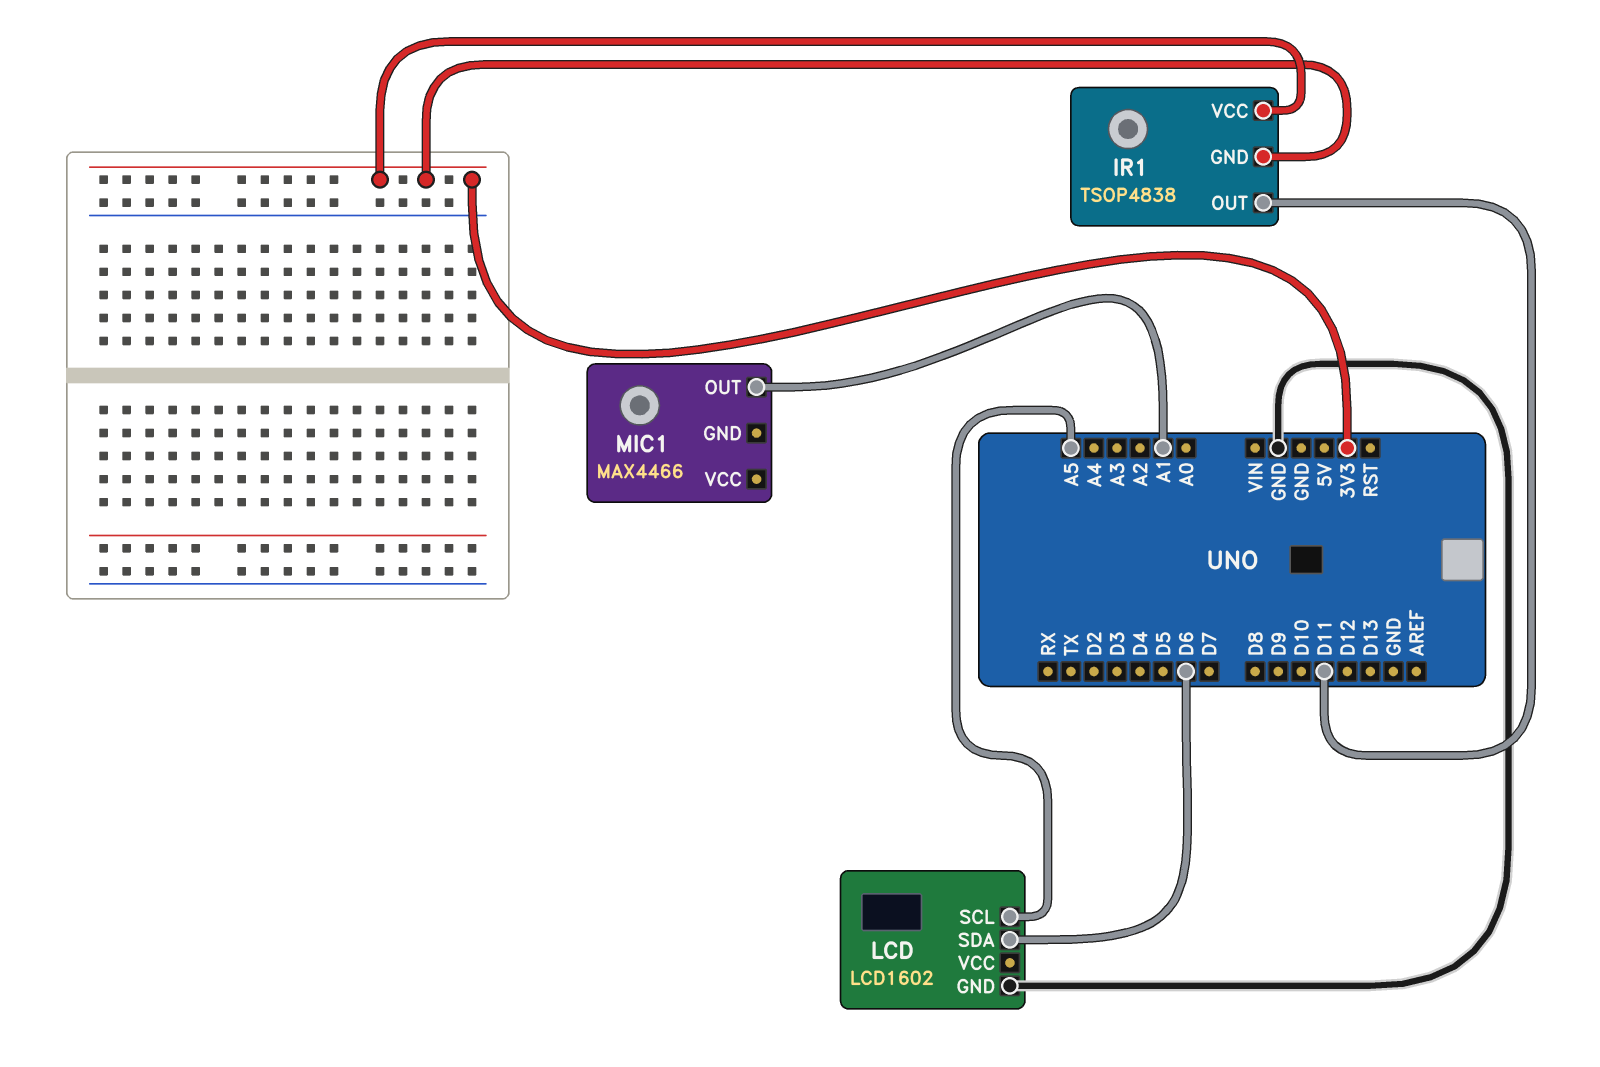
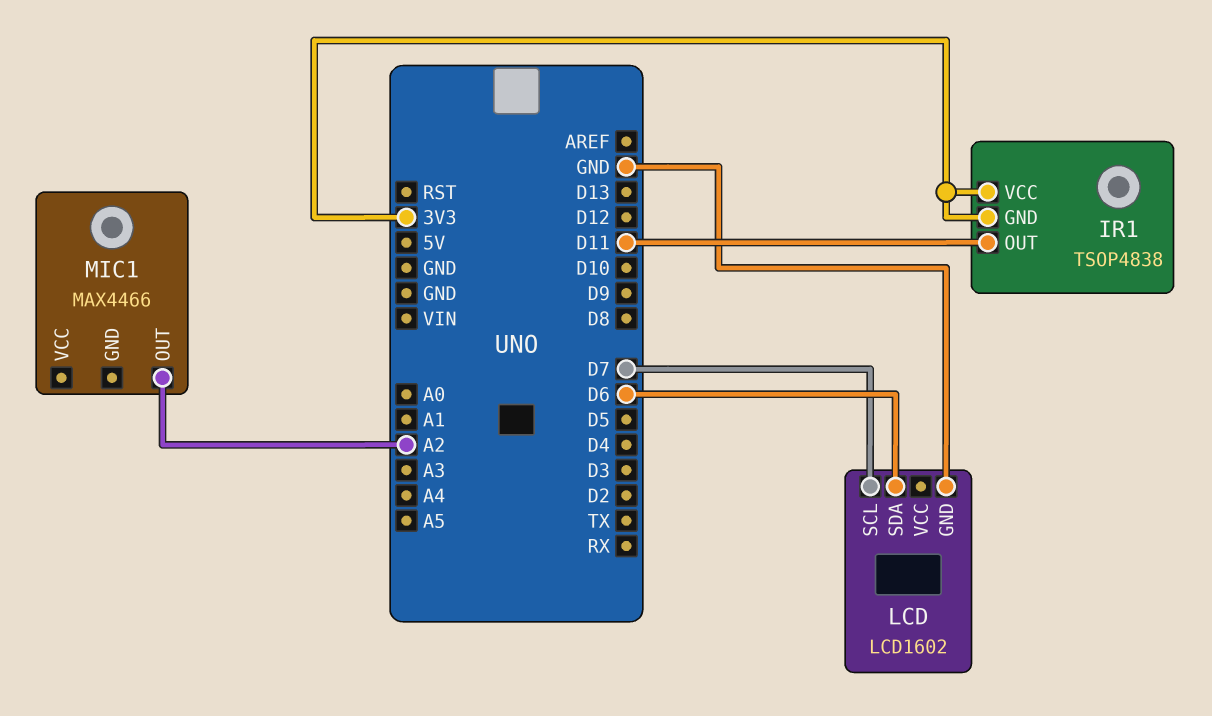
LCD pin SCL: A5 -> D7
MIC1 pin OUT: A1 -> A2

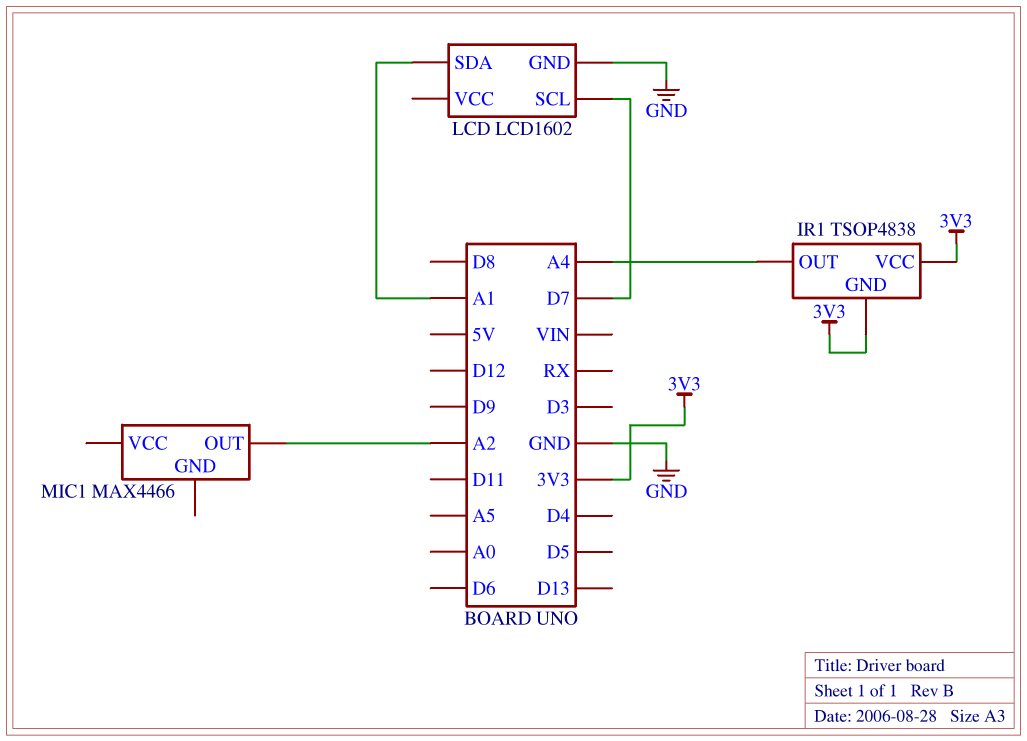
IR1 pin OUT: D11 -> A4
LCD pin SDA: D6 -> A1

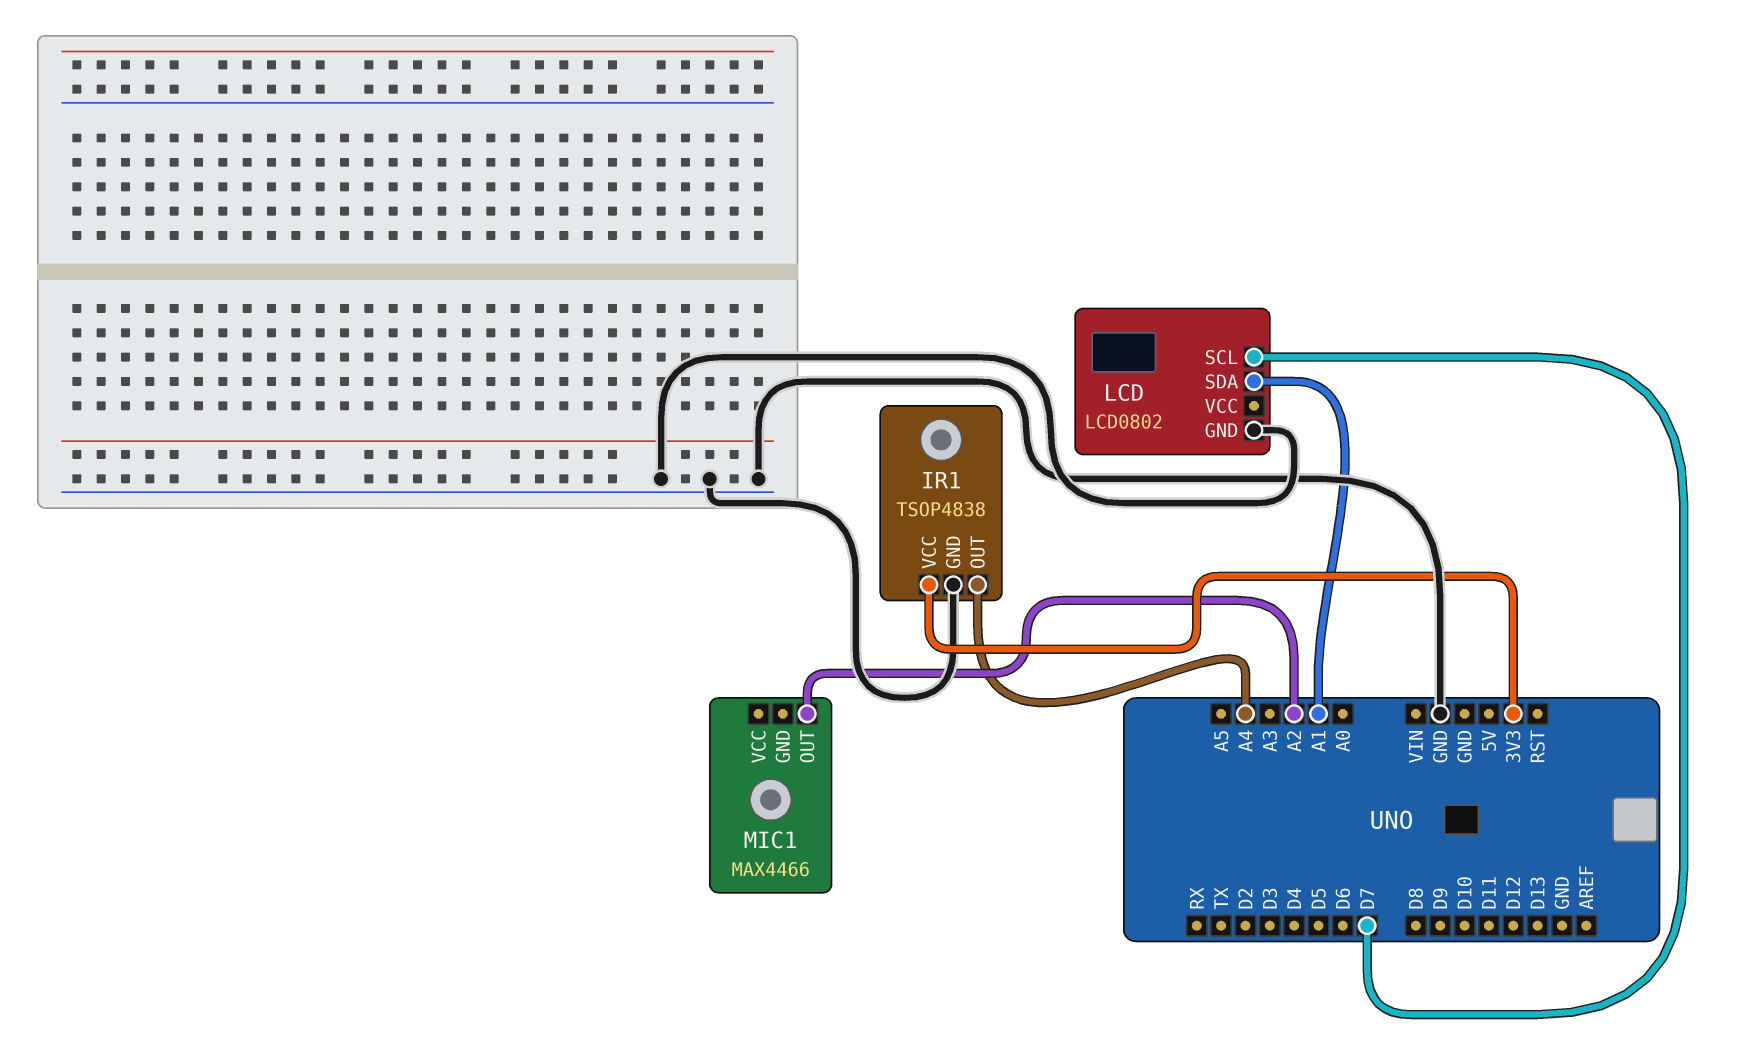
IR1 pin GND: 3V3 -> GND
LCD: LCD1602 -> LCD0802

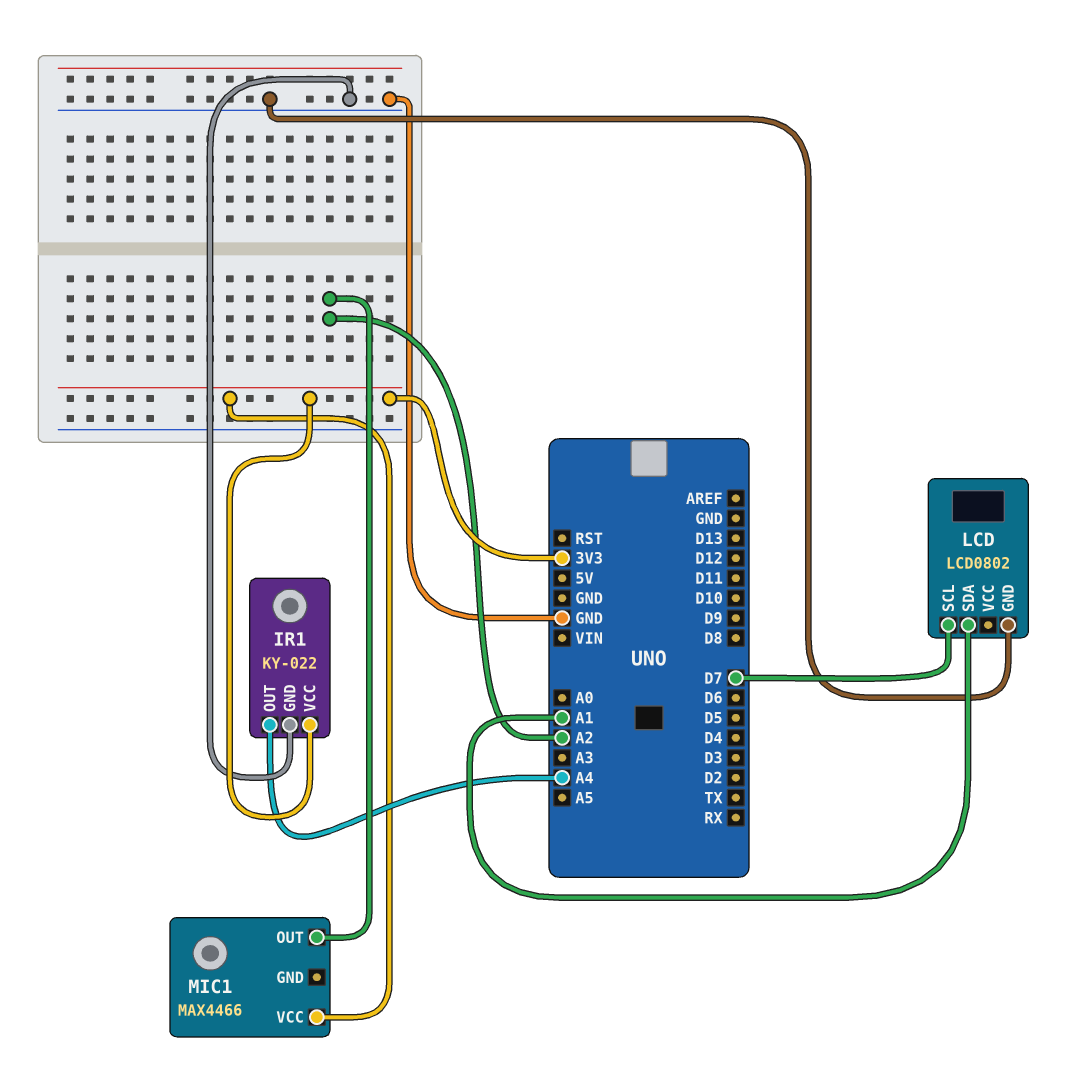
IR1: TSOP4838 -> KY-022
MIC1 pin VCC: none -> 3V3

